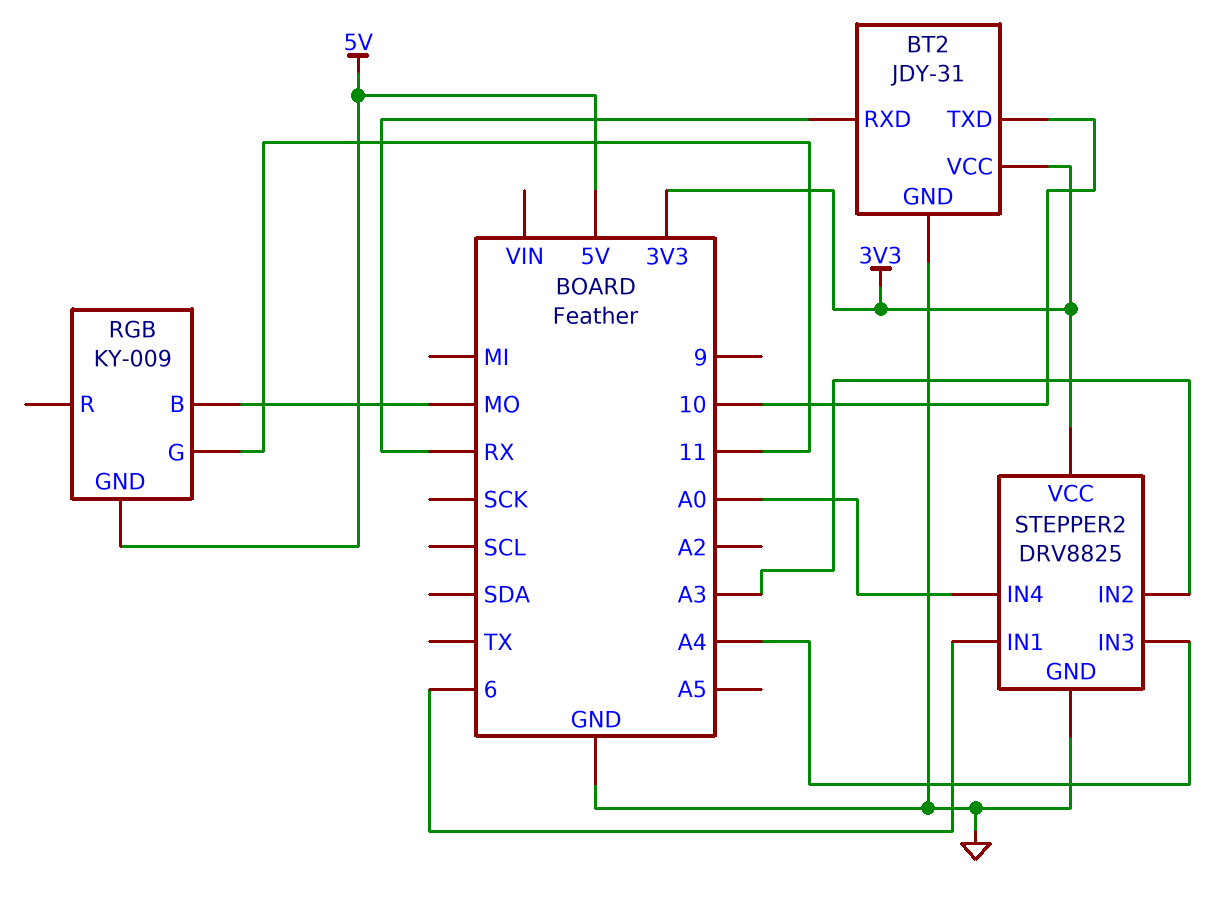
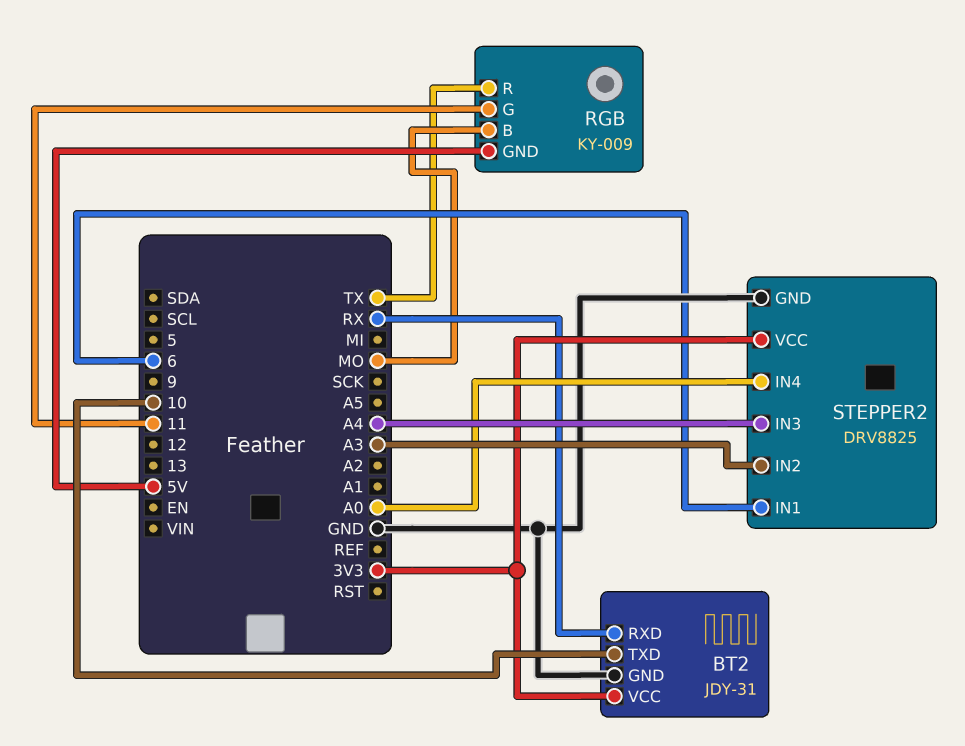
RGB pin R: none -> TX

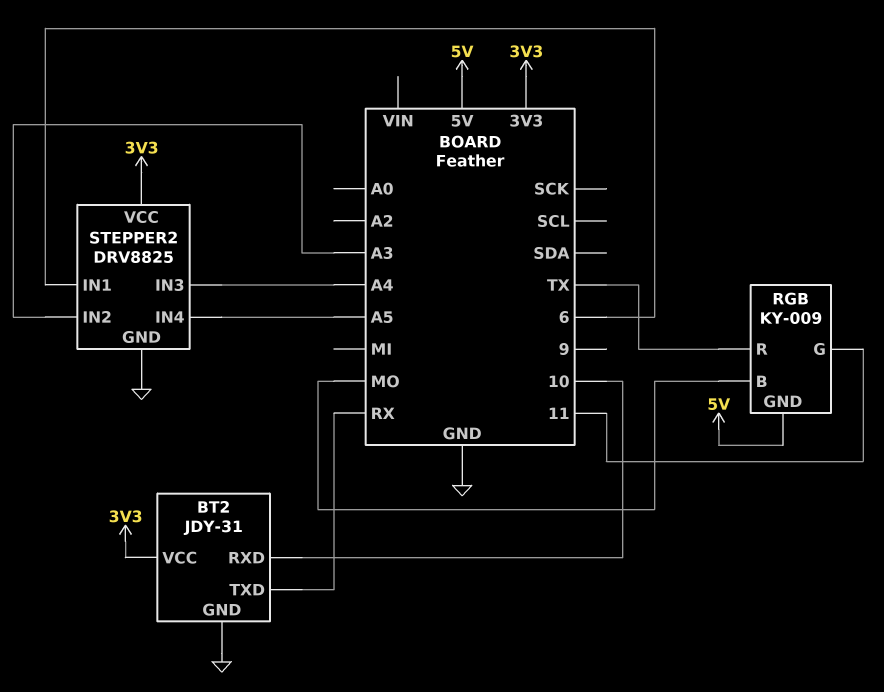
BT2 pin RXD: RX -> 10
BT2 pin TXD: 10 -> RX
STEPPER2 pin IN4: A0 -> A5

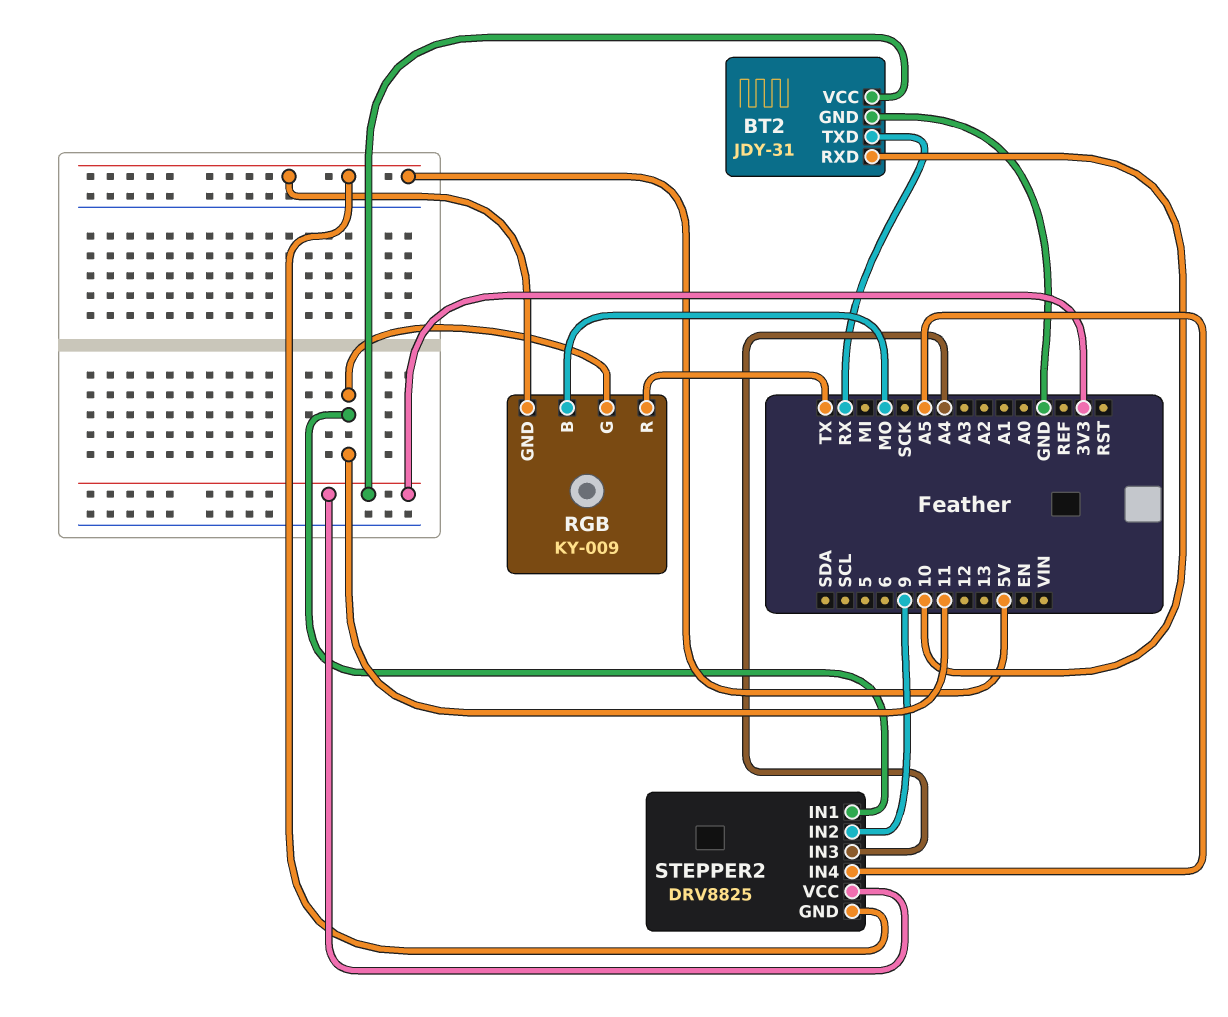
STEPPER2 pin GND: GND -> 5V
STEPPER2 pin IN1: 6 -> 11
STEPPER2 pin IN2: A3 -> 9

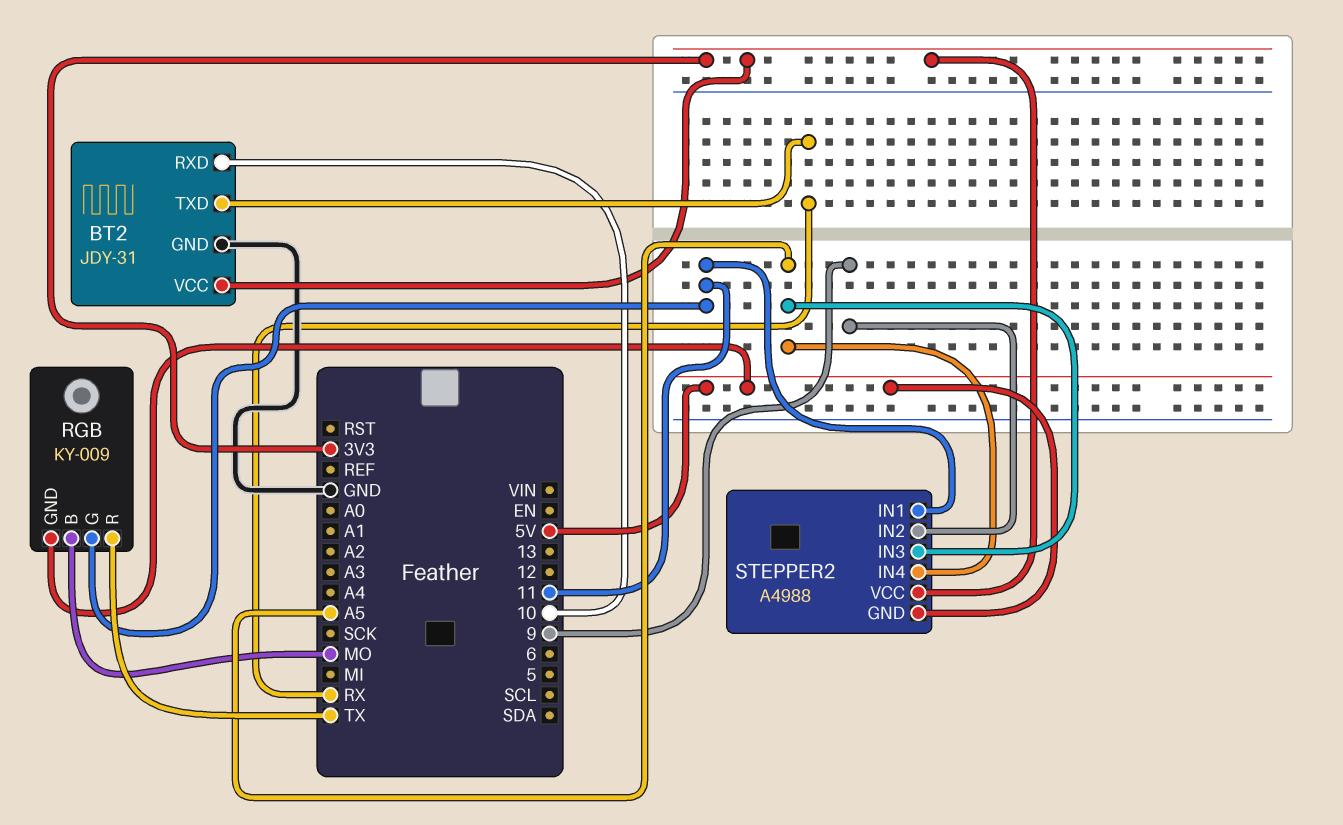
STEPPER2: DRV8825 -> A4988
STEPPER2 pin IN3: A4 -> A5

